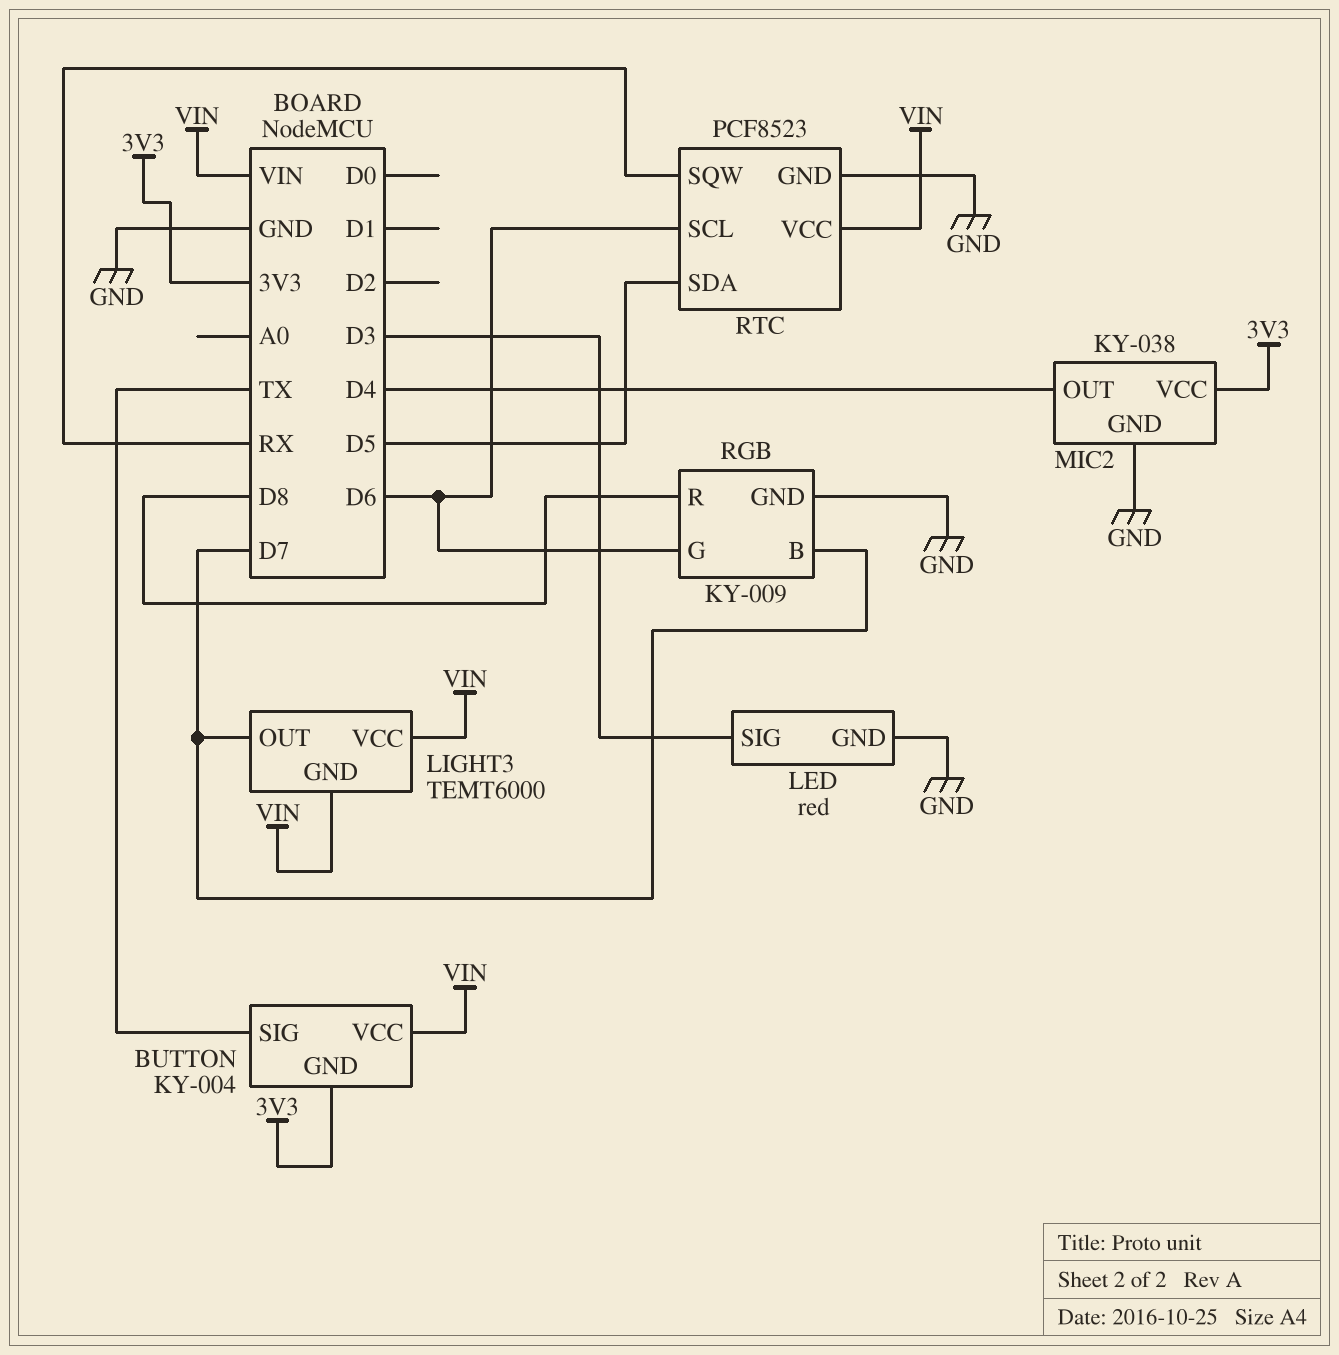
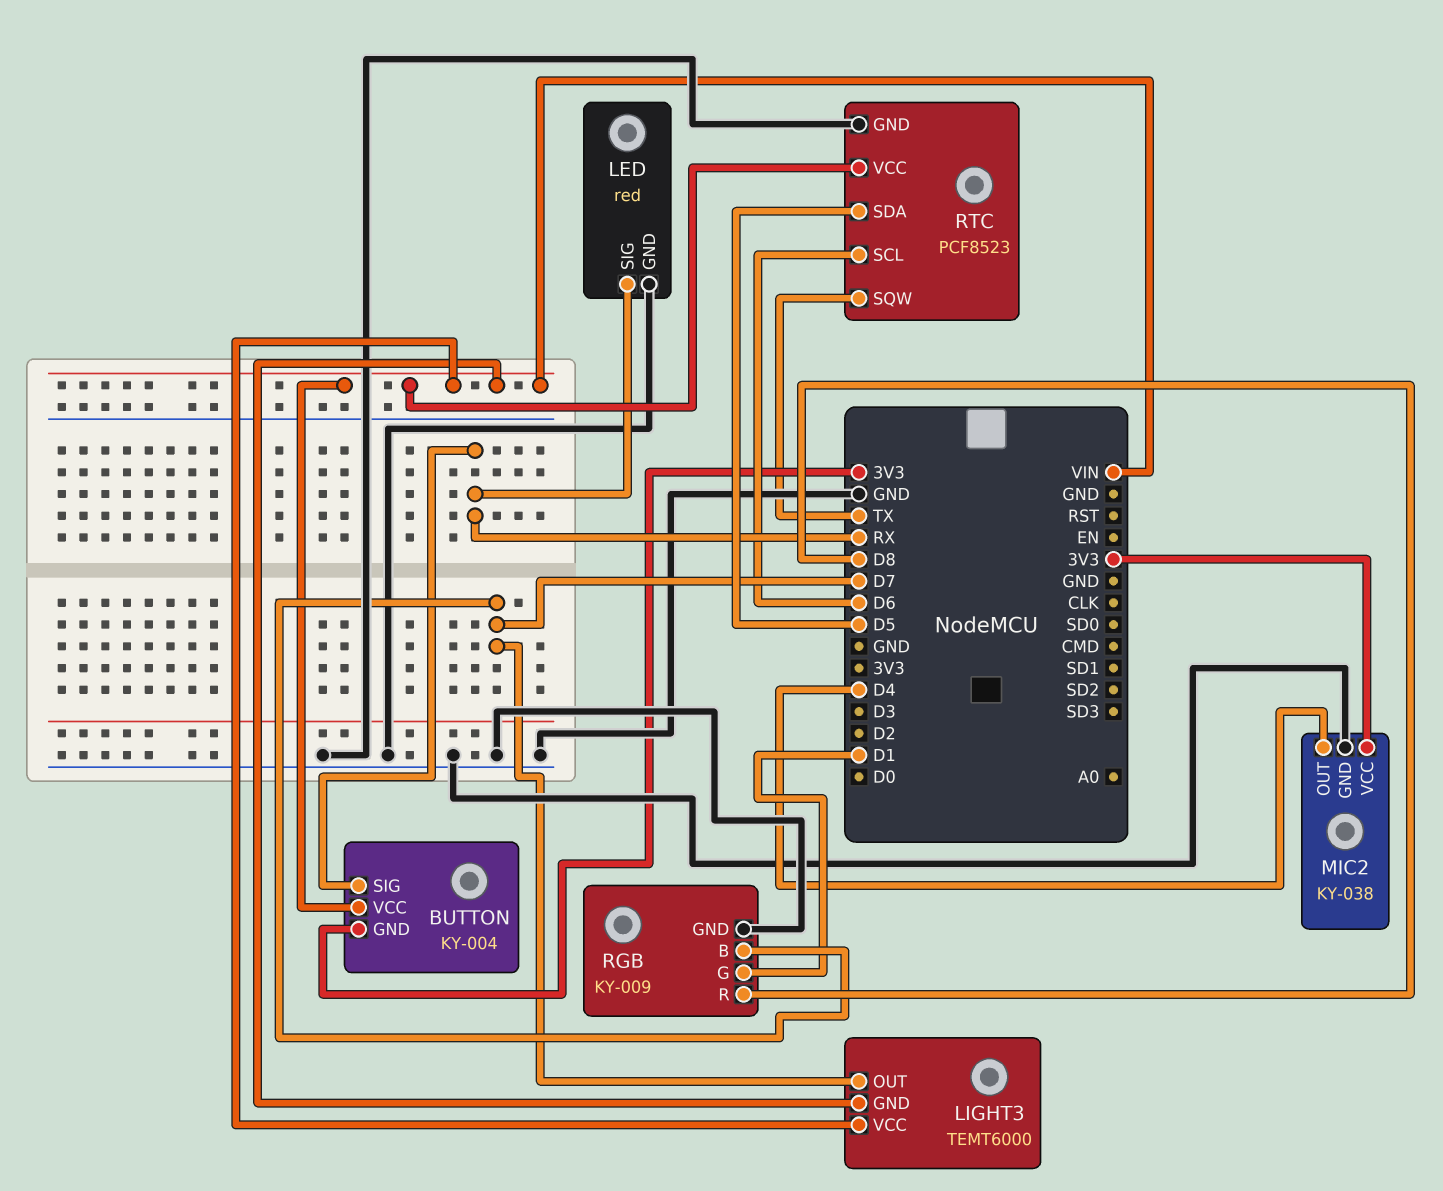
BUTTON pin SIG: TX -> RX
LED pin SIG: D3 -> RX
RGB pin G: D6 -> D1
RTC pin SQW: RX -> TX

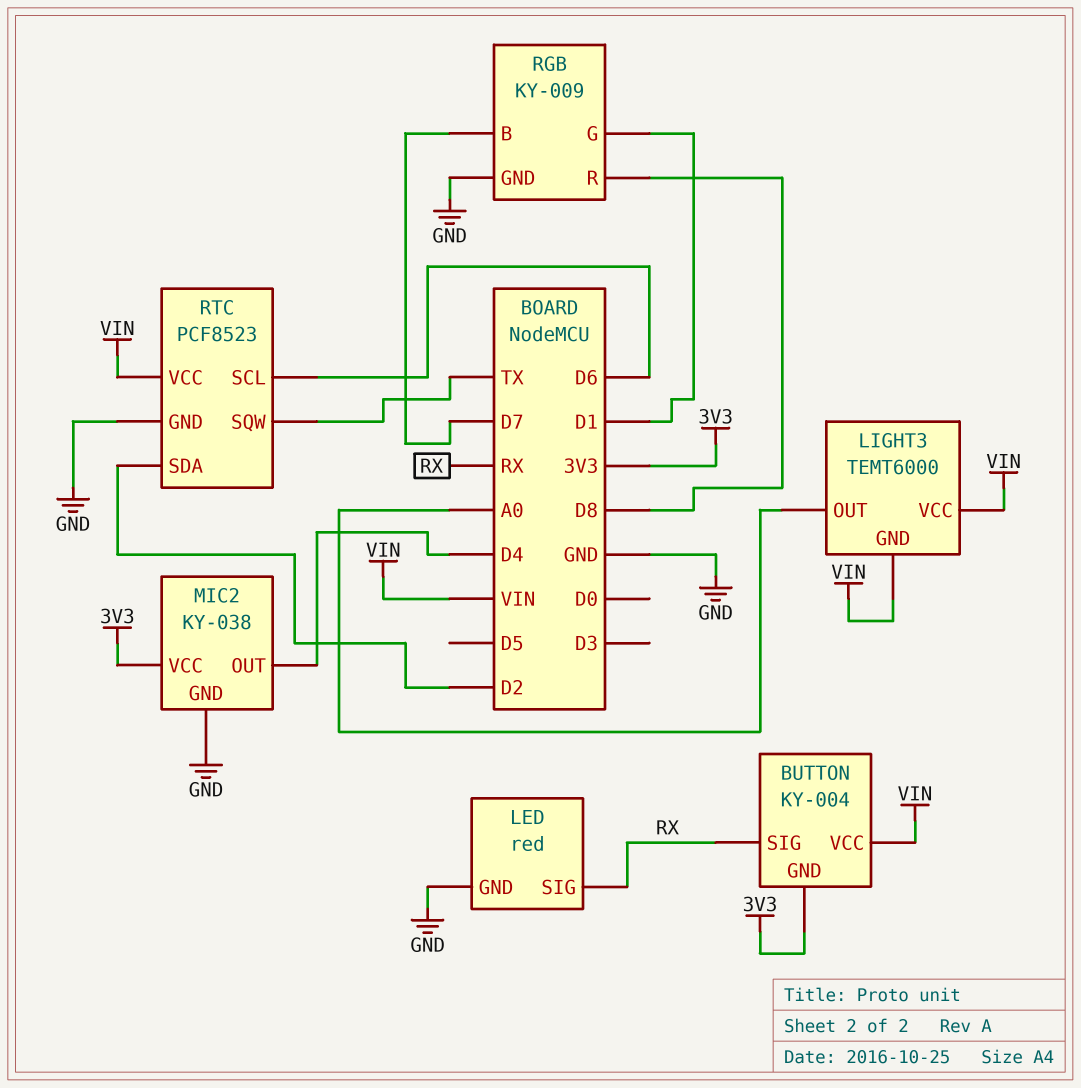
LIGHT3 pin OUT: D7 -> A0
RTC pin SDA: D5 -> D2

